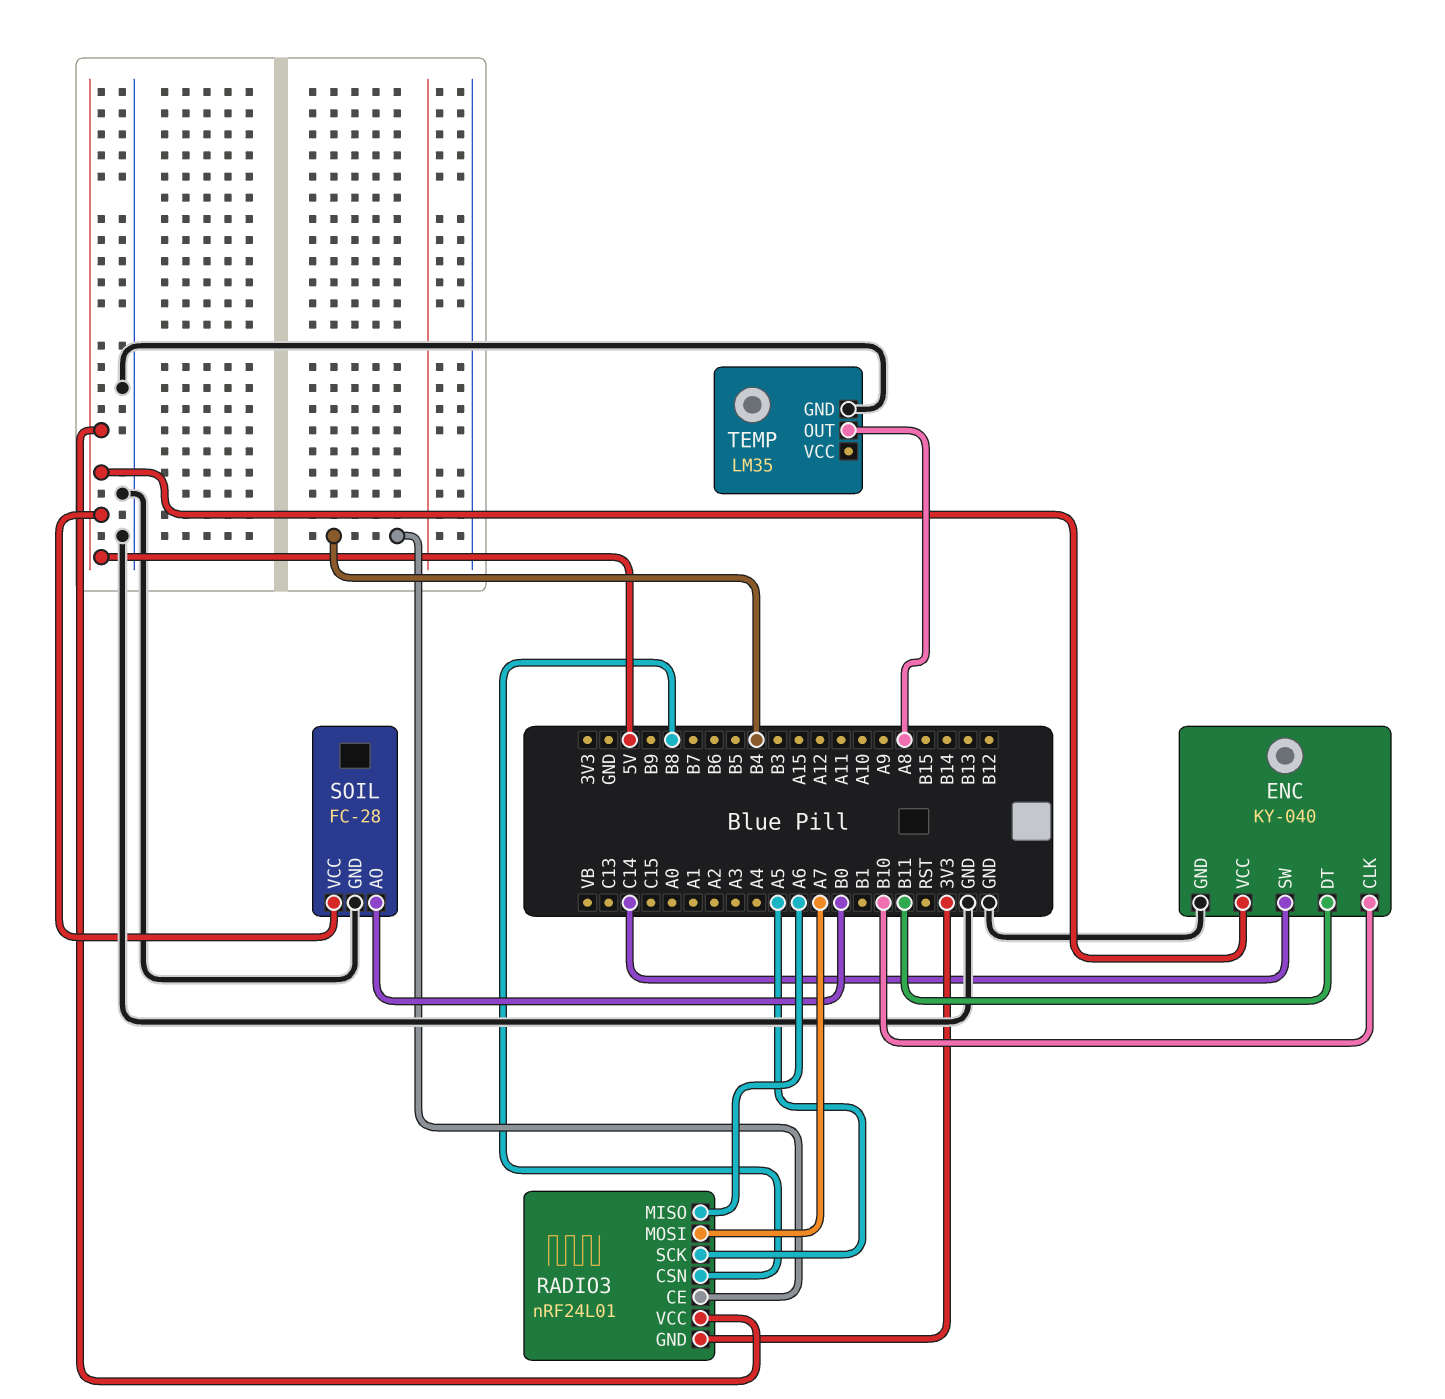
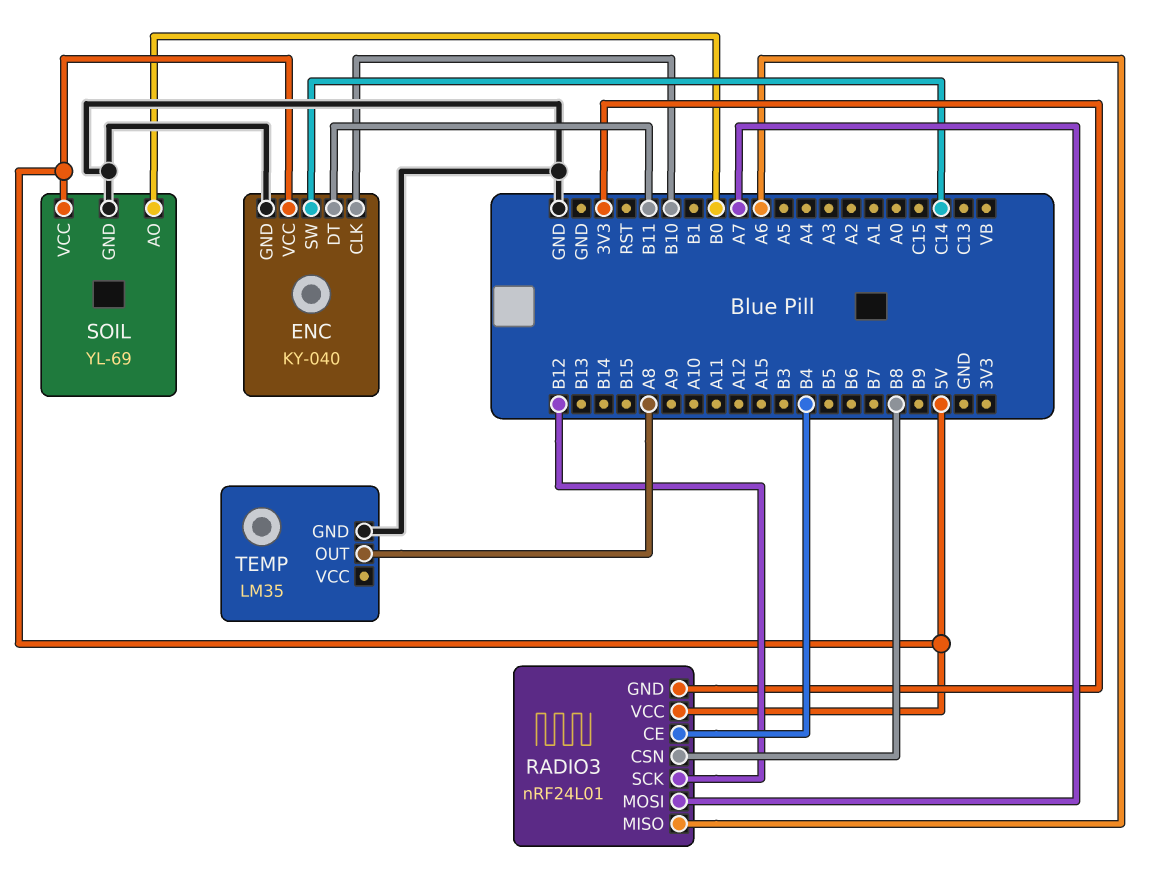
RADIO3 pin SCK: A5 -> B12
SOIL: FC-28 -> YL-69

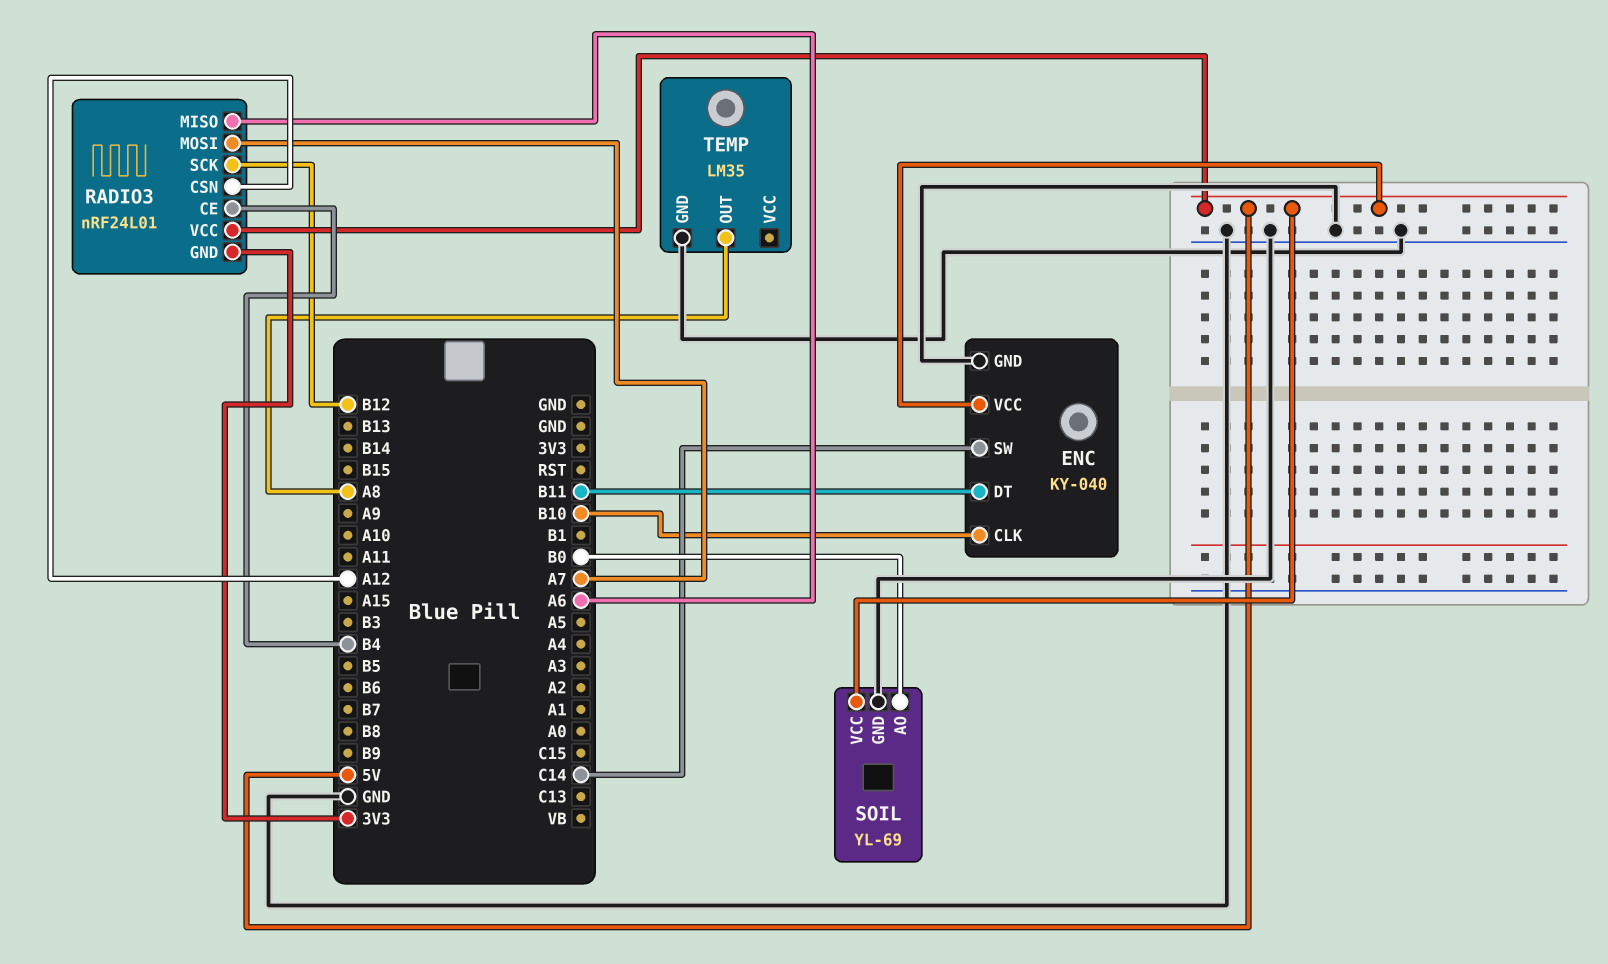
RADIO3 pin CSN: B8 -> A12

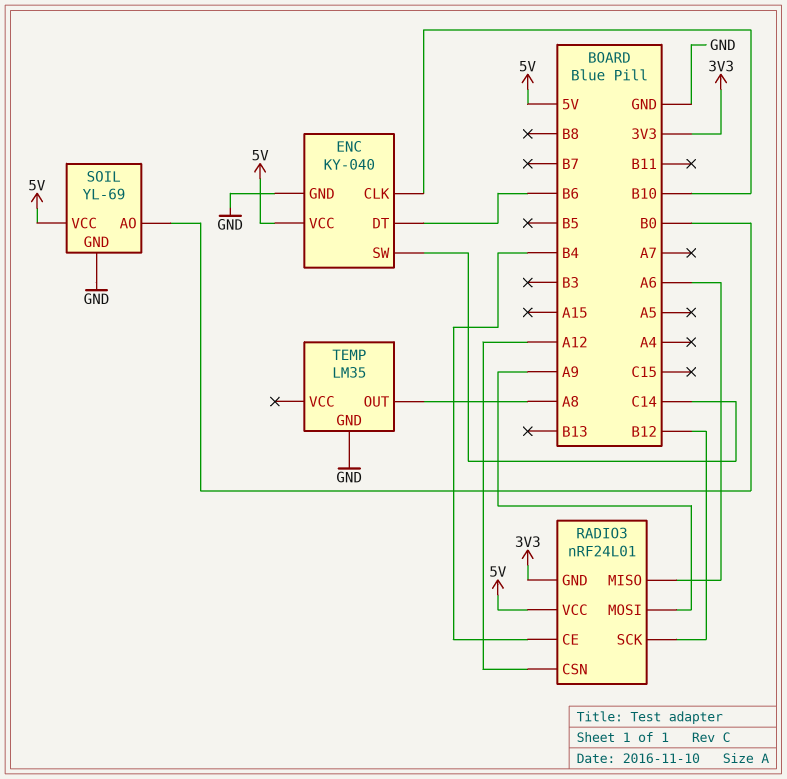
ENC pin DT: B11 -> B6
RADIO3 pin MOSI: A7 -> A9

